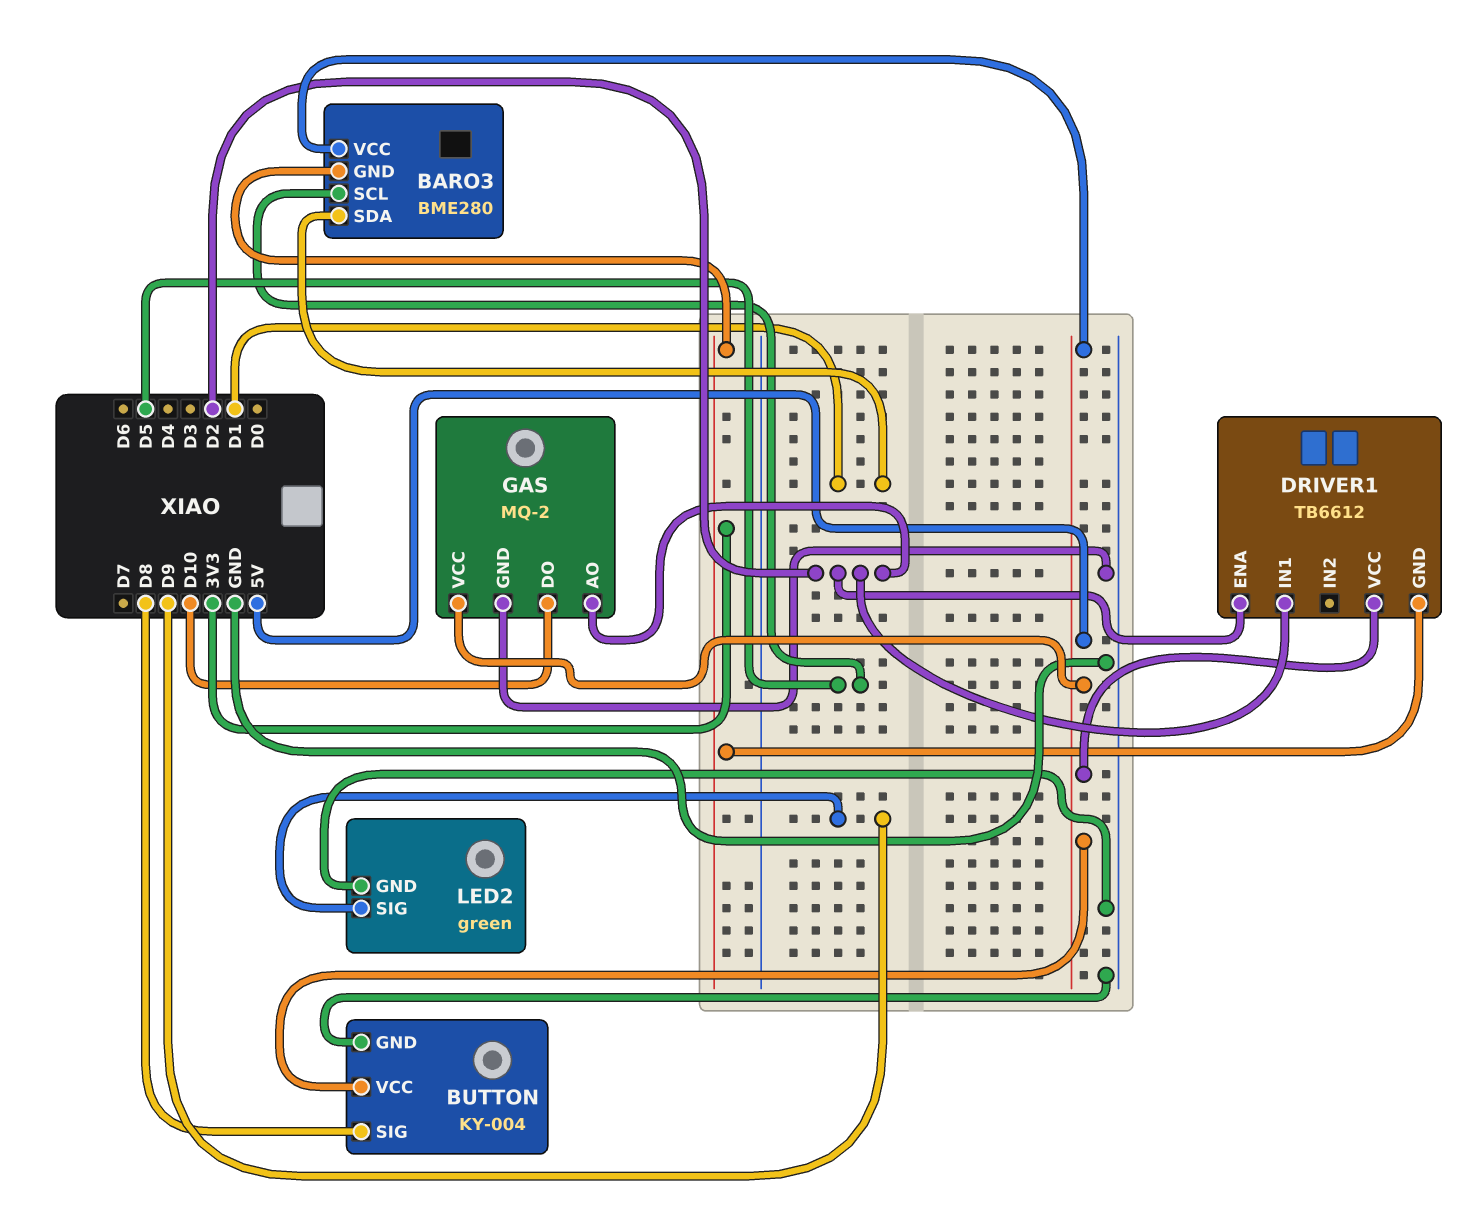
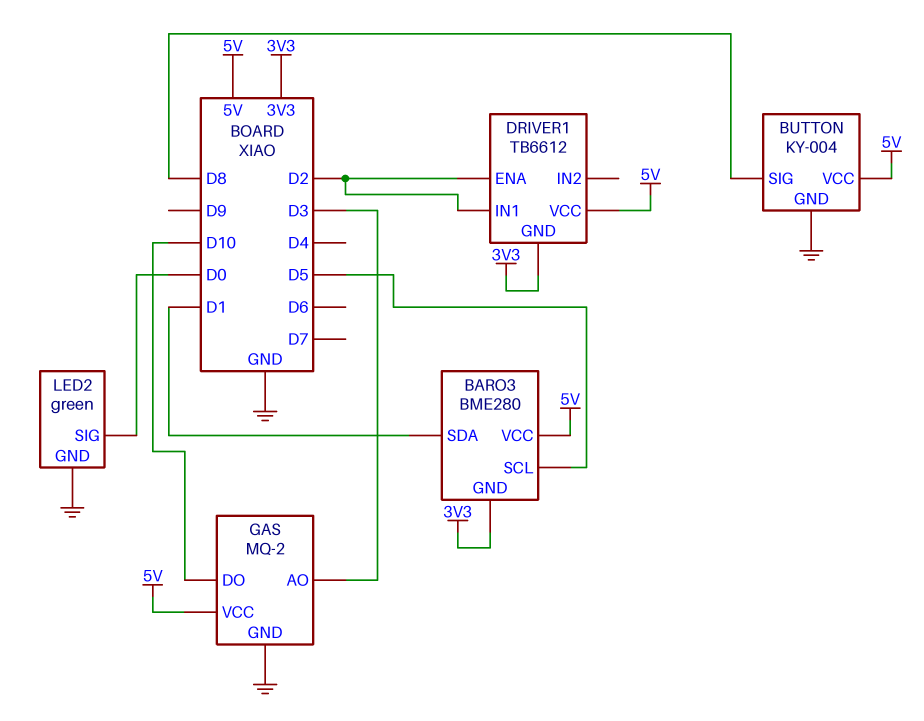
GAS pin AO: D2 -> D3
LED2 pin SIG: D9 -> D0

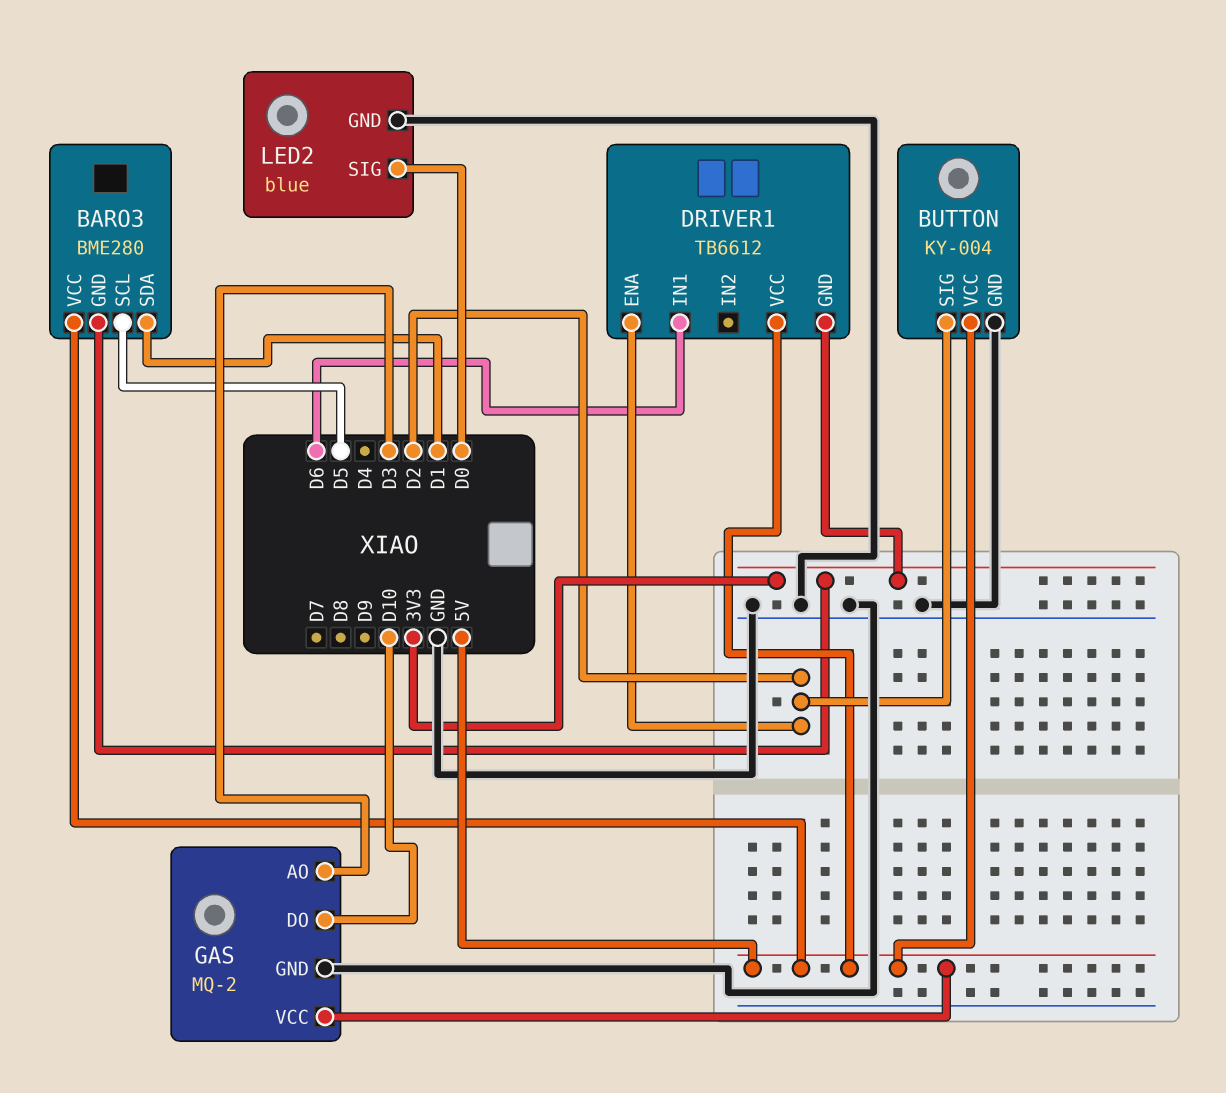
BUTTON pin SIG: D8 -> D2
DRIVER1 pin IN1: D2 -> D6
LED2: green -> blue

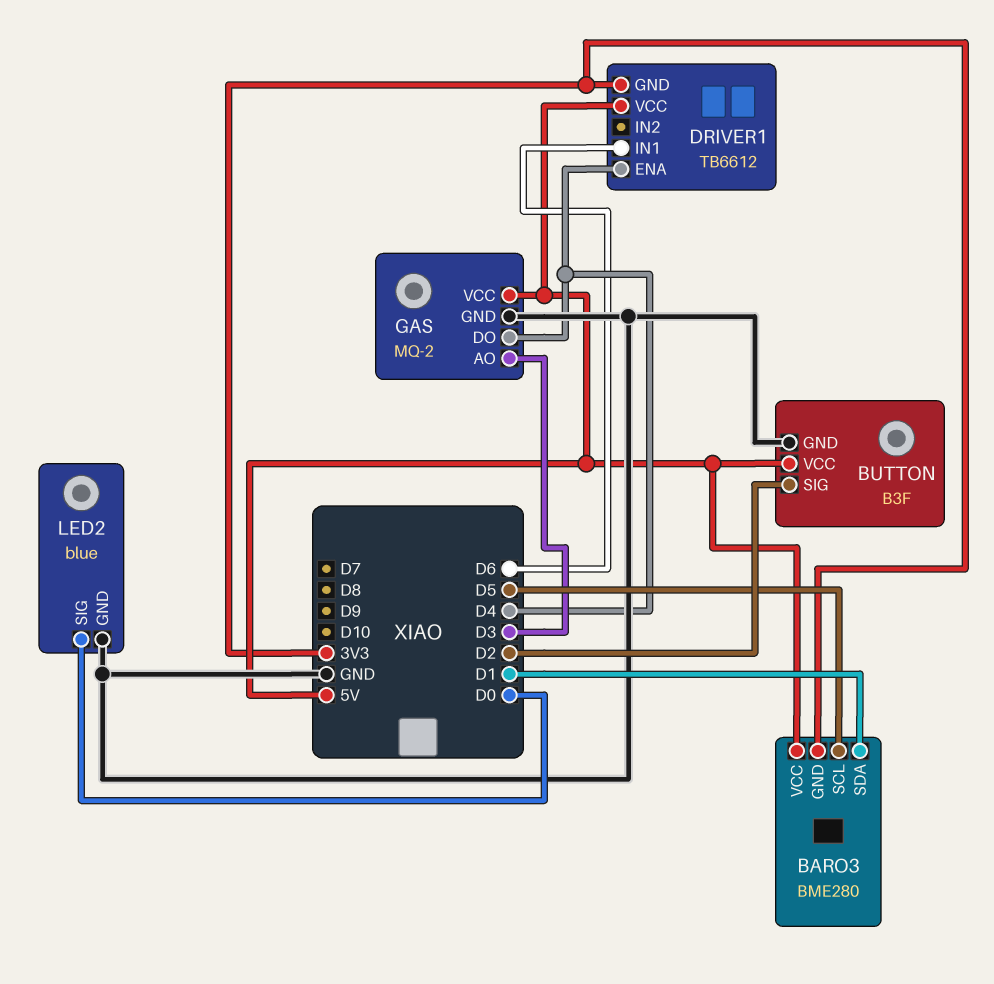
BUTTON: KY-004 -> B3F
DRIVER1 pin ENA: D2 -> D4
GAS pin DO: D10 -> D4

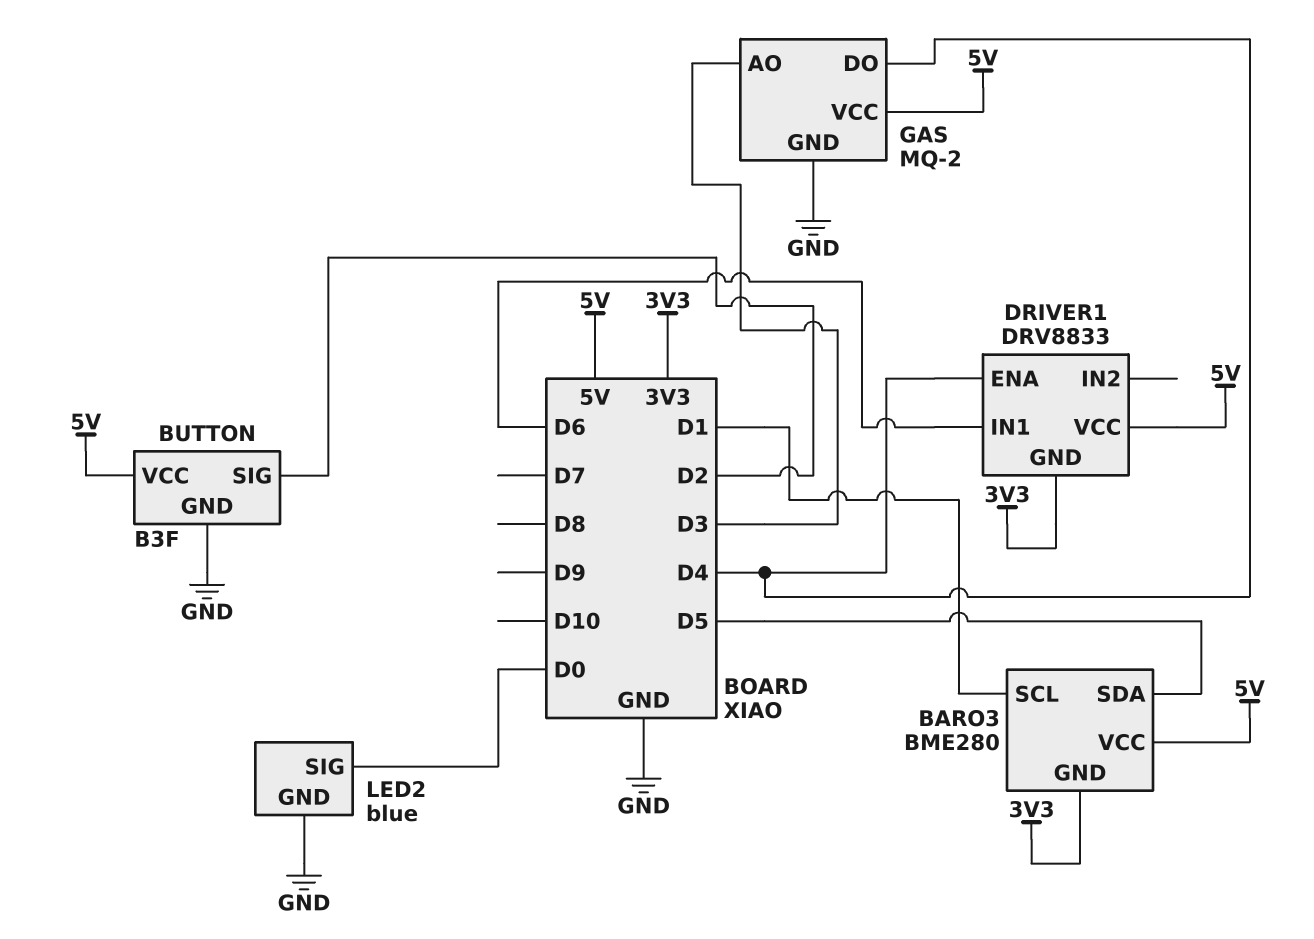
BARO3 pin SCL: D5 -> D1
BARO3 pin SDA: D1 -> D5
DRIVER1: TB6612 -> DRV8833

